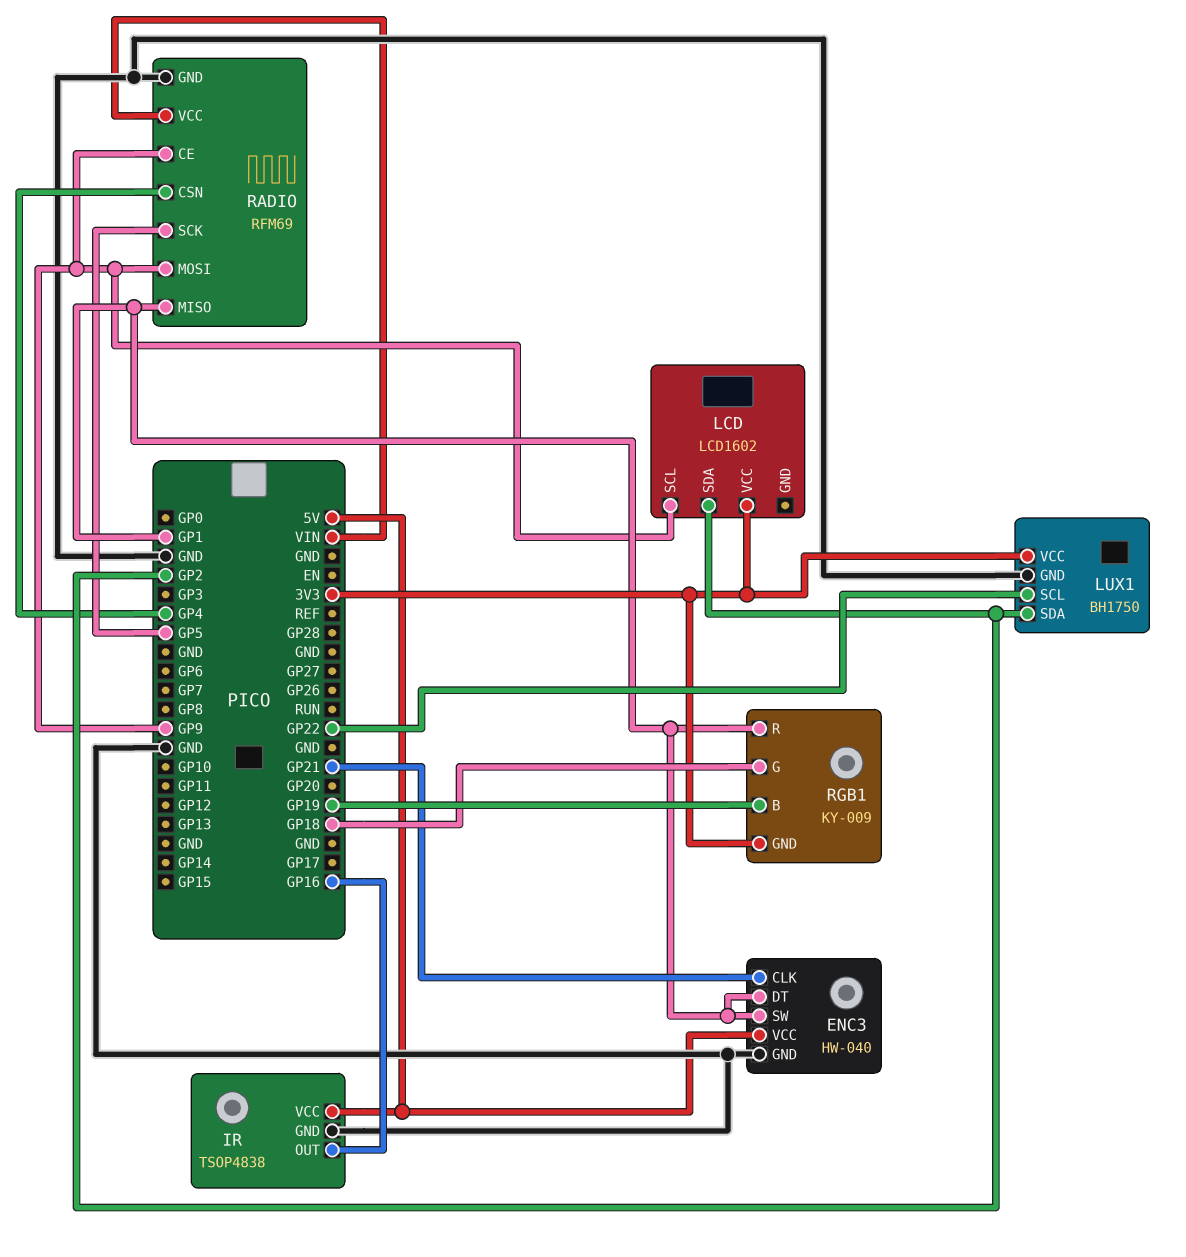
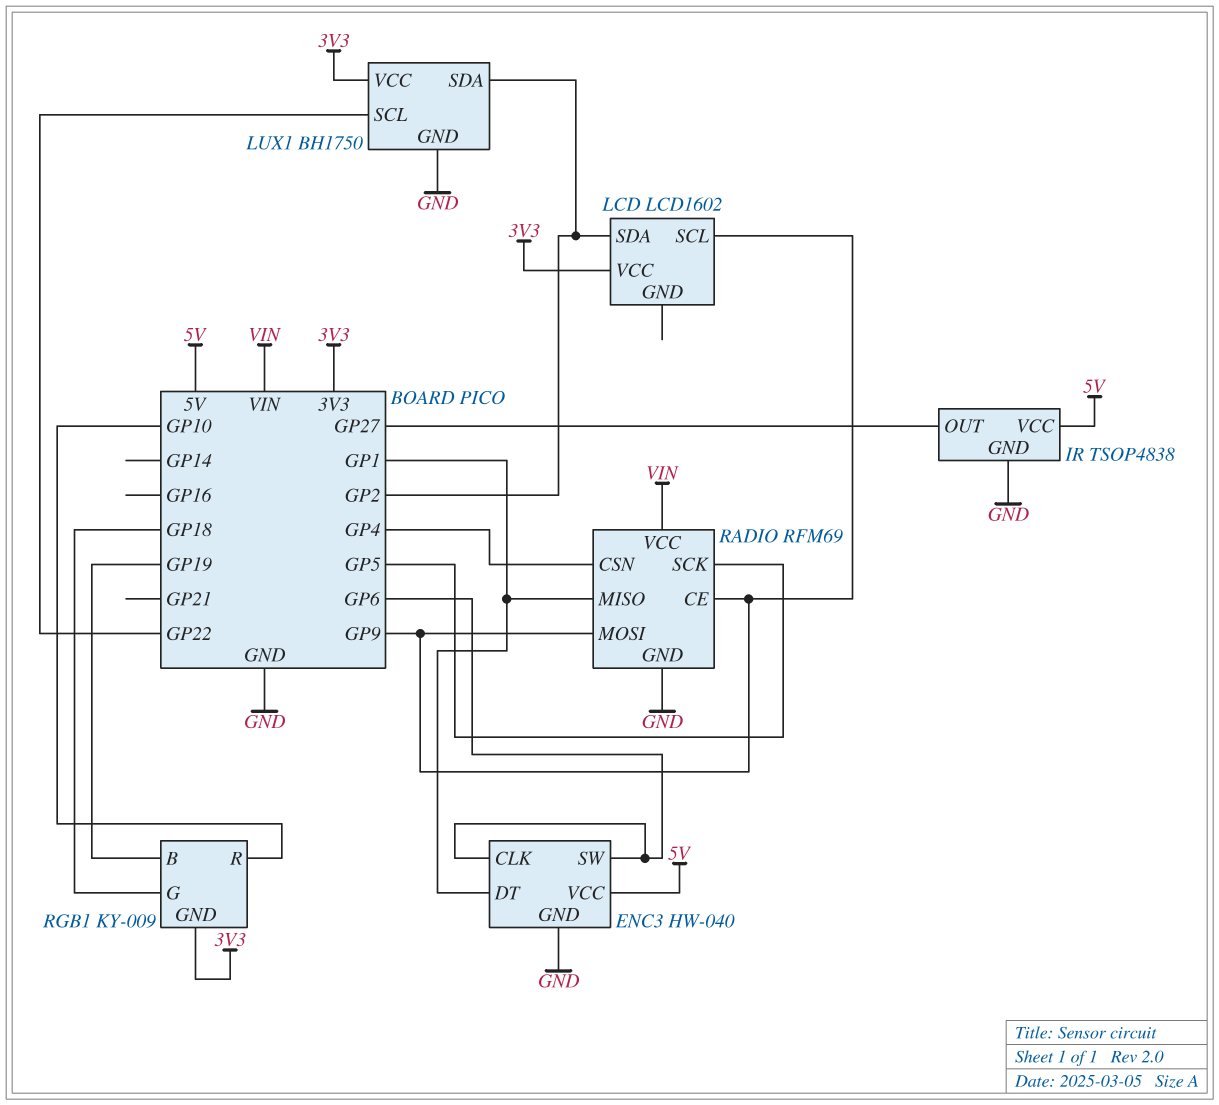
ENC3 pin CLK: GP21 -> GP6
ENC3 pin SW: GP1 -> GP6
IR pin OUT: GP16 -> GP27
RGB1 pin R: GP1 -> GP10

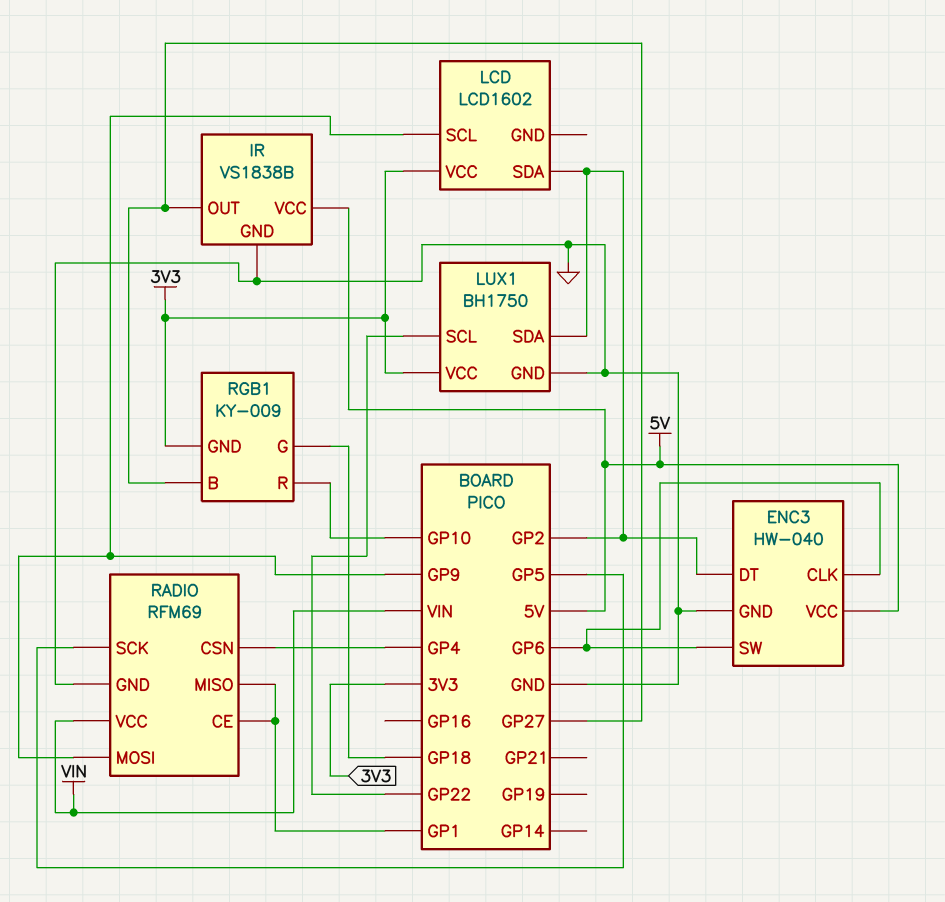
ENC3 pin DT: GP1 -> GP2
IR: TSOP4838 -> VS1838B
RADIO pin CE: GP9 -> GP1
RGB1 pin B: GP19 -> GP27

